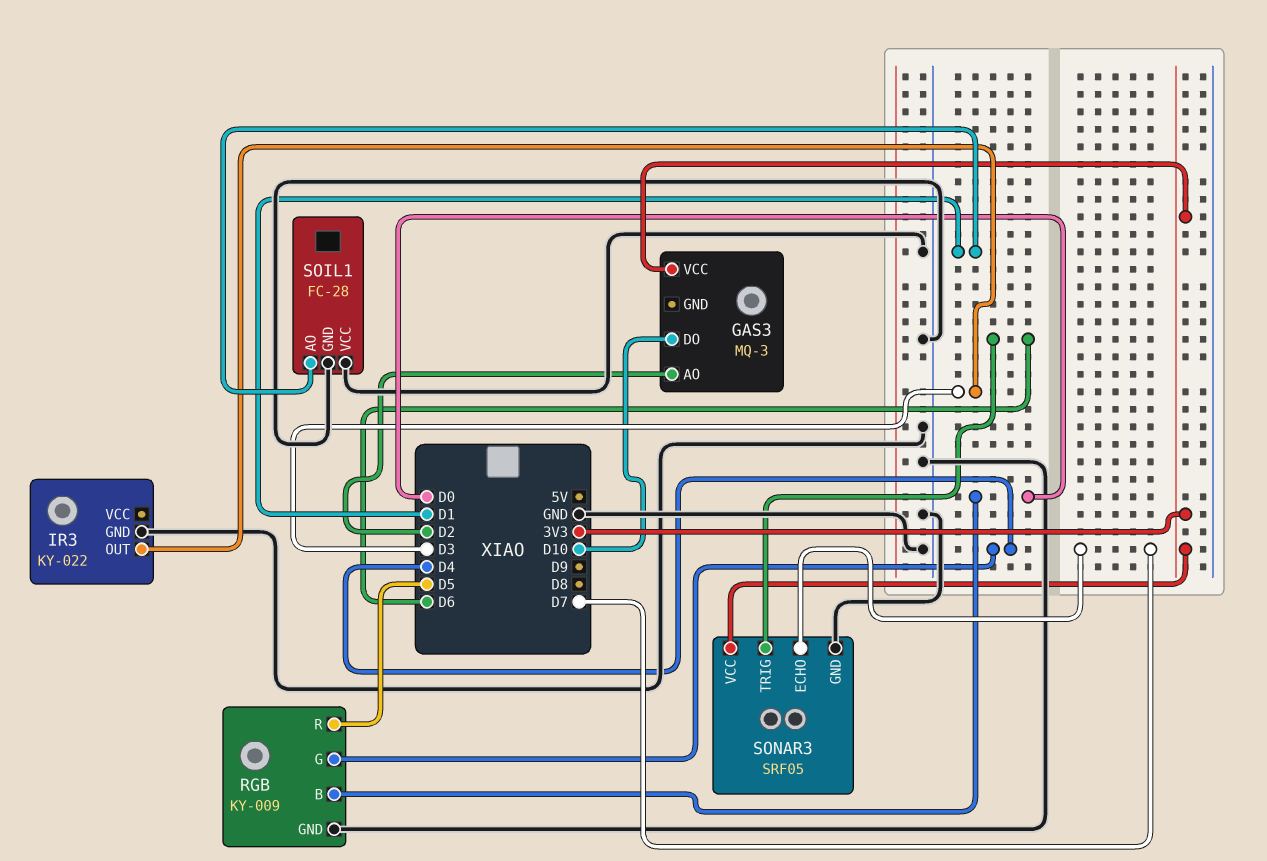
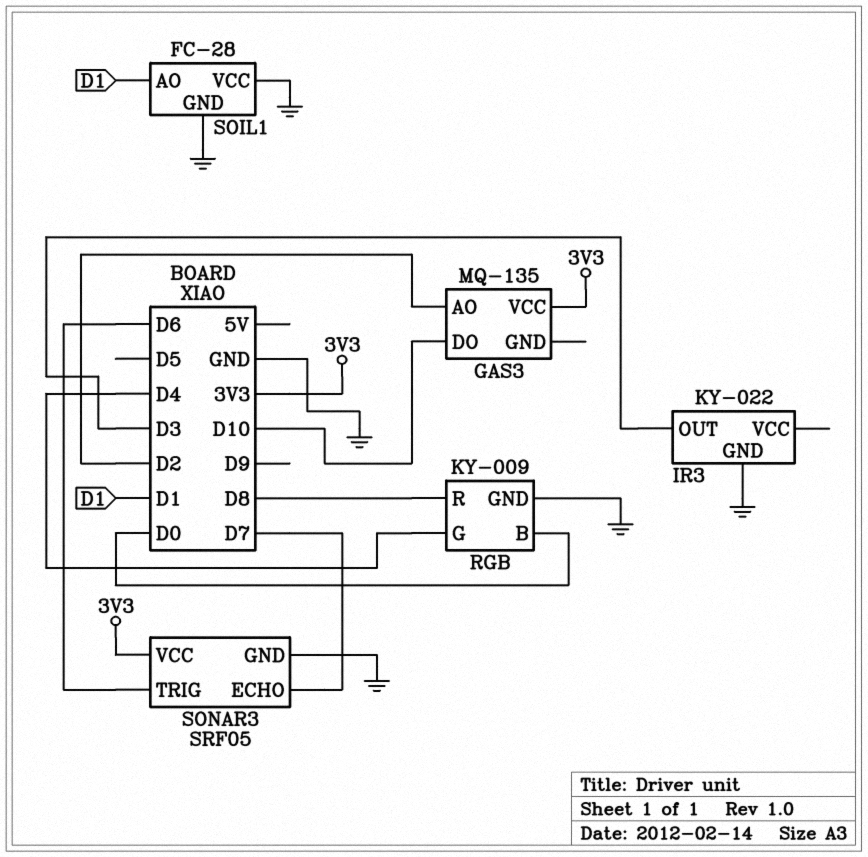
GAS3: MQ-3 -> MQ-135
RGB pin R: D5 -> D8

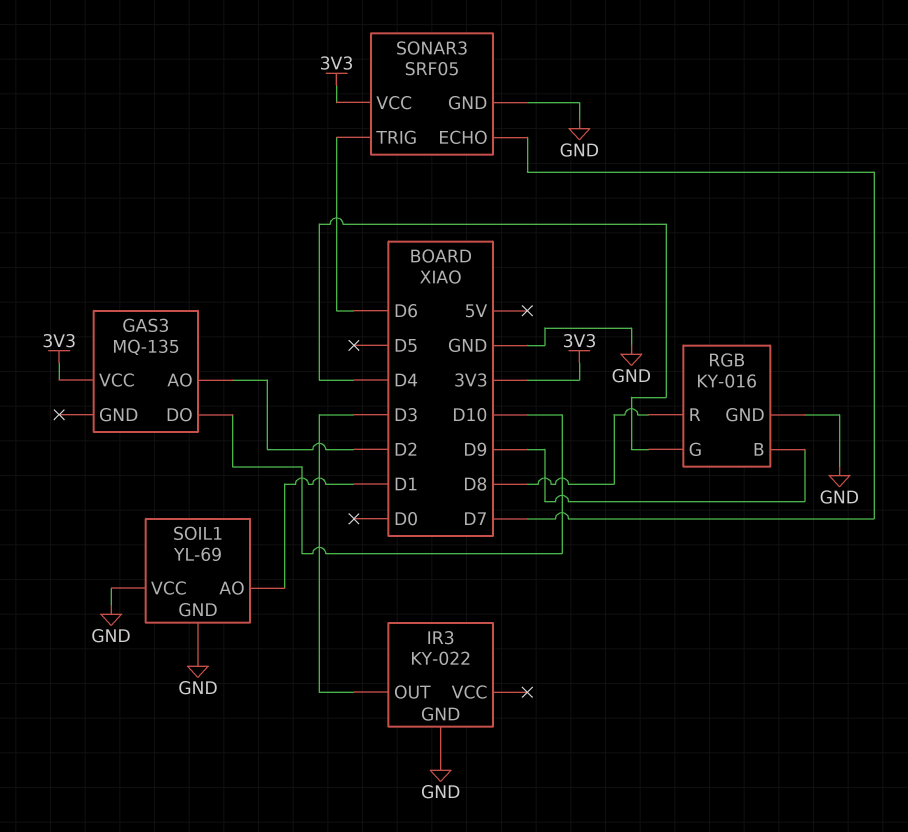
RGB: KY-009 -> KY-016
RGB pin B: D0 -> D9
SOIL1: FC-28 -> YL-69

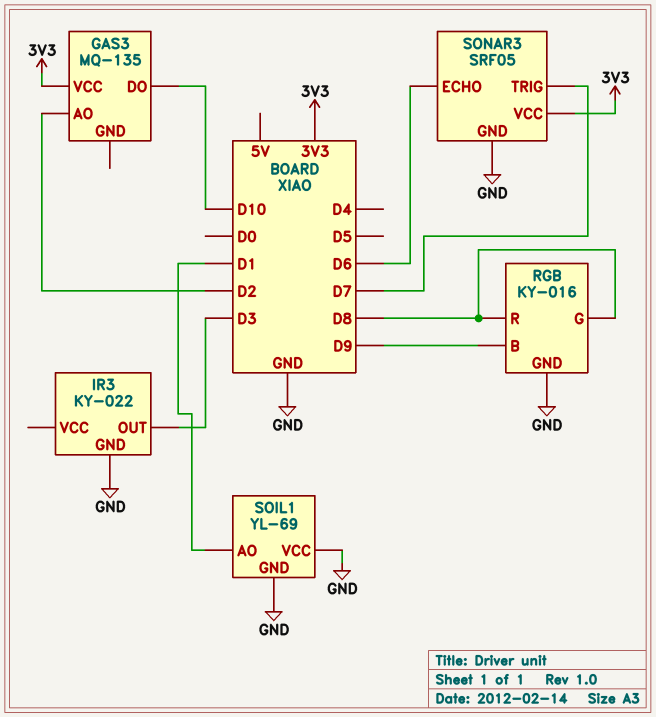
RGB pin G: D4 -> D8
SONAR3 pin ECHO: D7 -> D6
SONAR3 pin TRIG: D6 -> D7

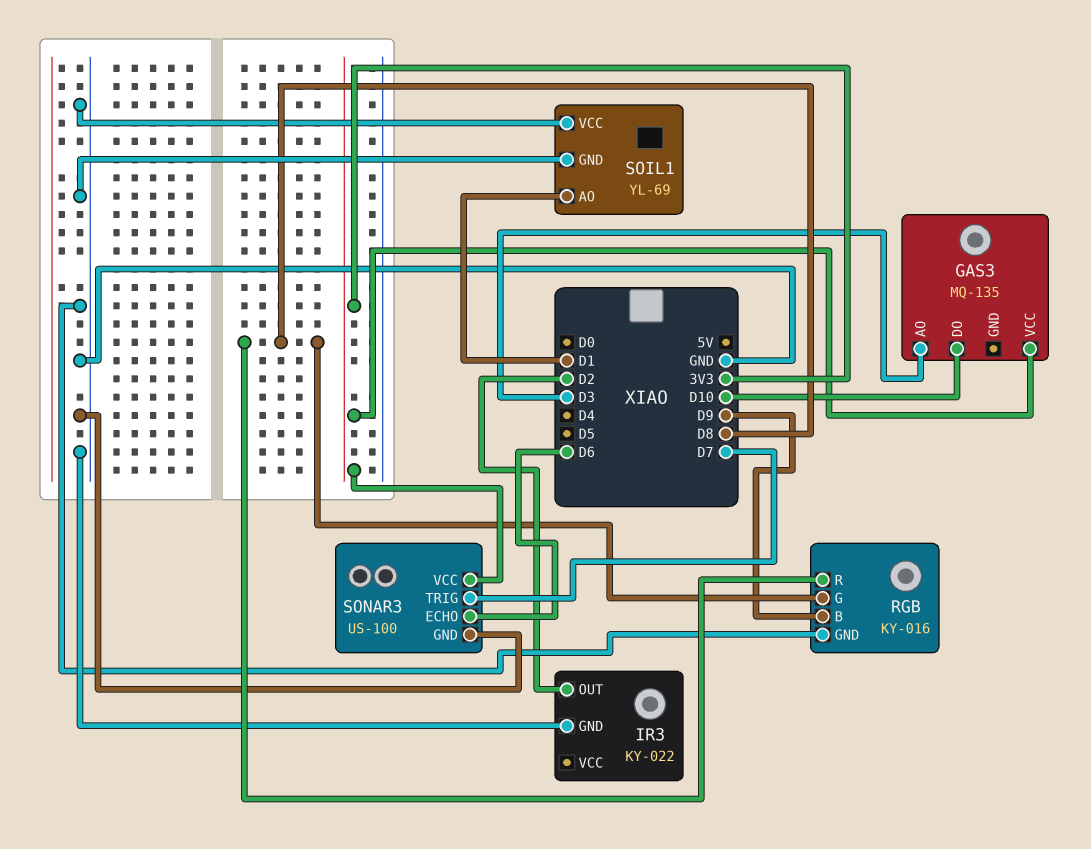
GAS3 pin AO: D2 -> D3
IR3 pin OUT: D3 -> D2
SONAR3: SRF05 -> US-100

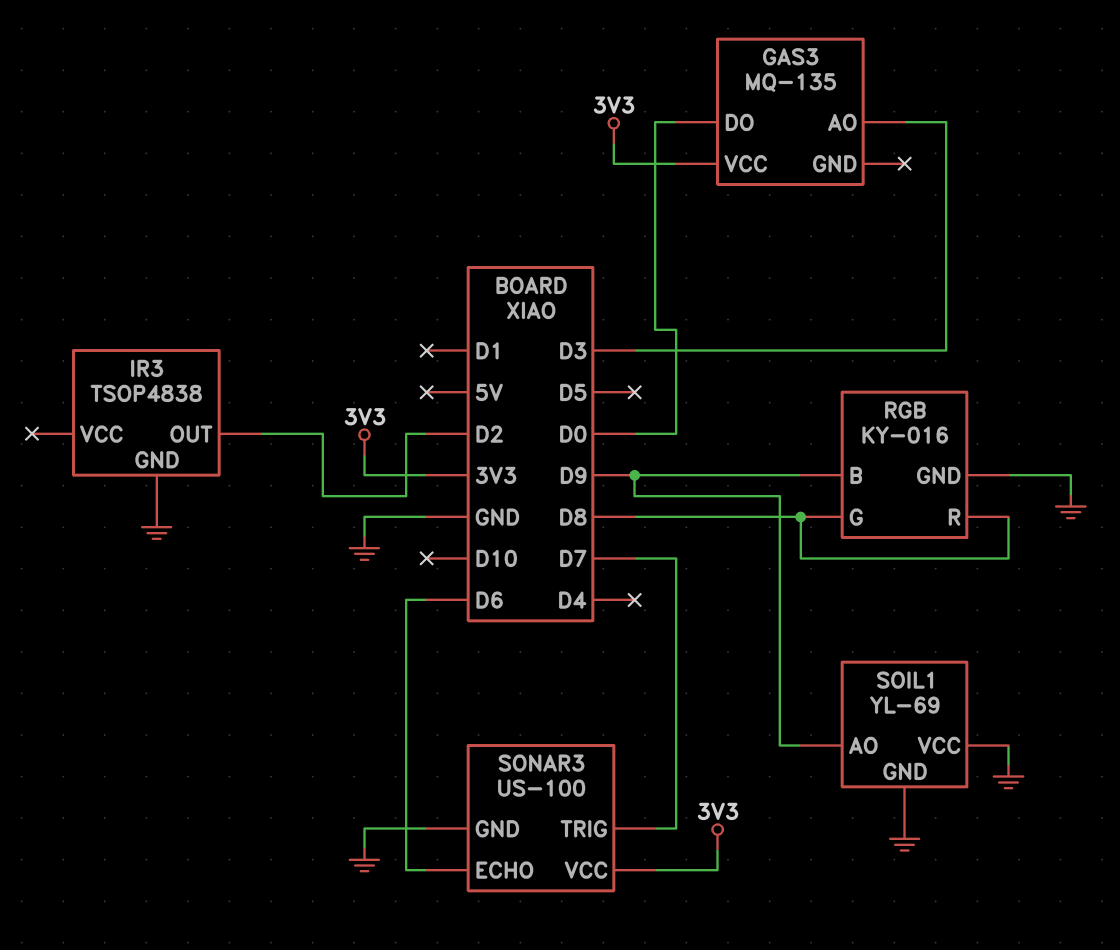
GAS3 pin DO: D10 -> D0
IR3: KY-022 -> TSOP4838
SOIL1 pin AO: D1 -> D9

